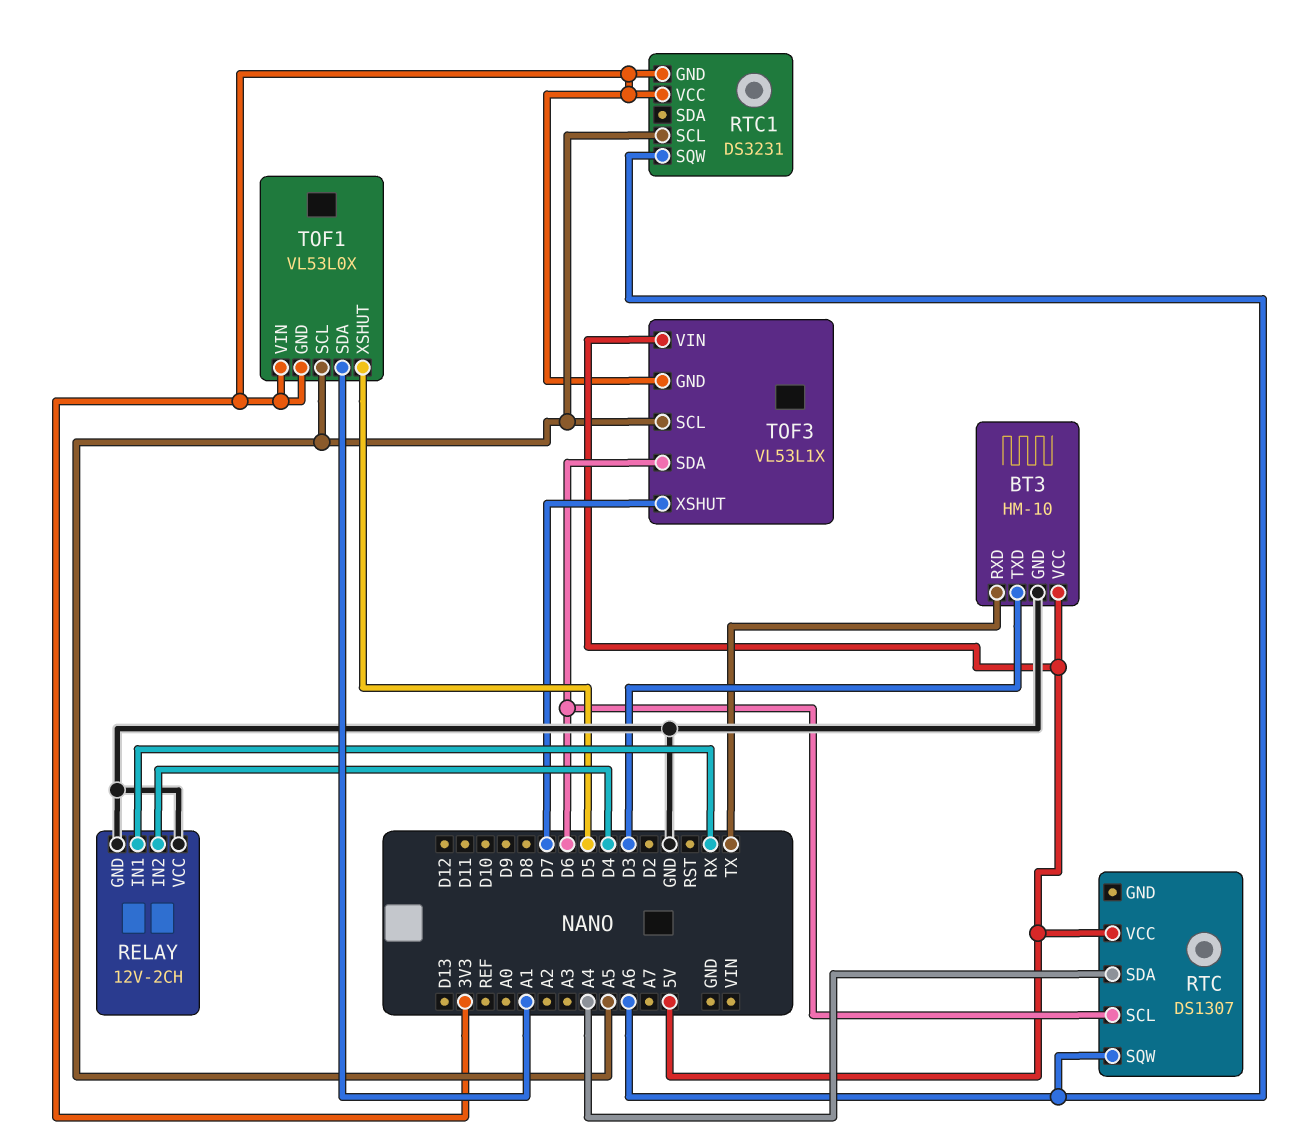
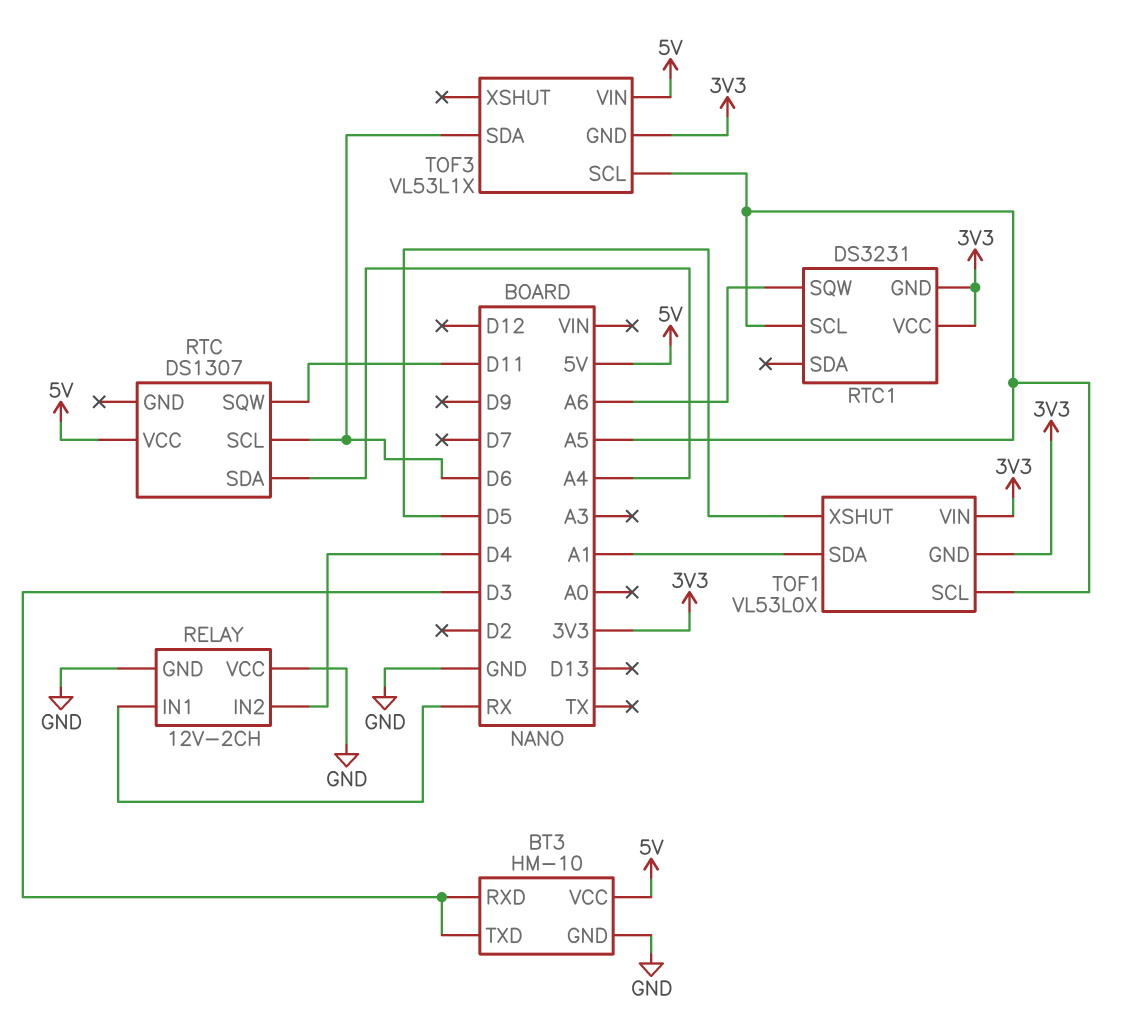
BT3 pin RXD: TX -> D3
RTC pin SQW: A6 -> D11
TOF3 pin XSHUT: D7 -> none

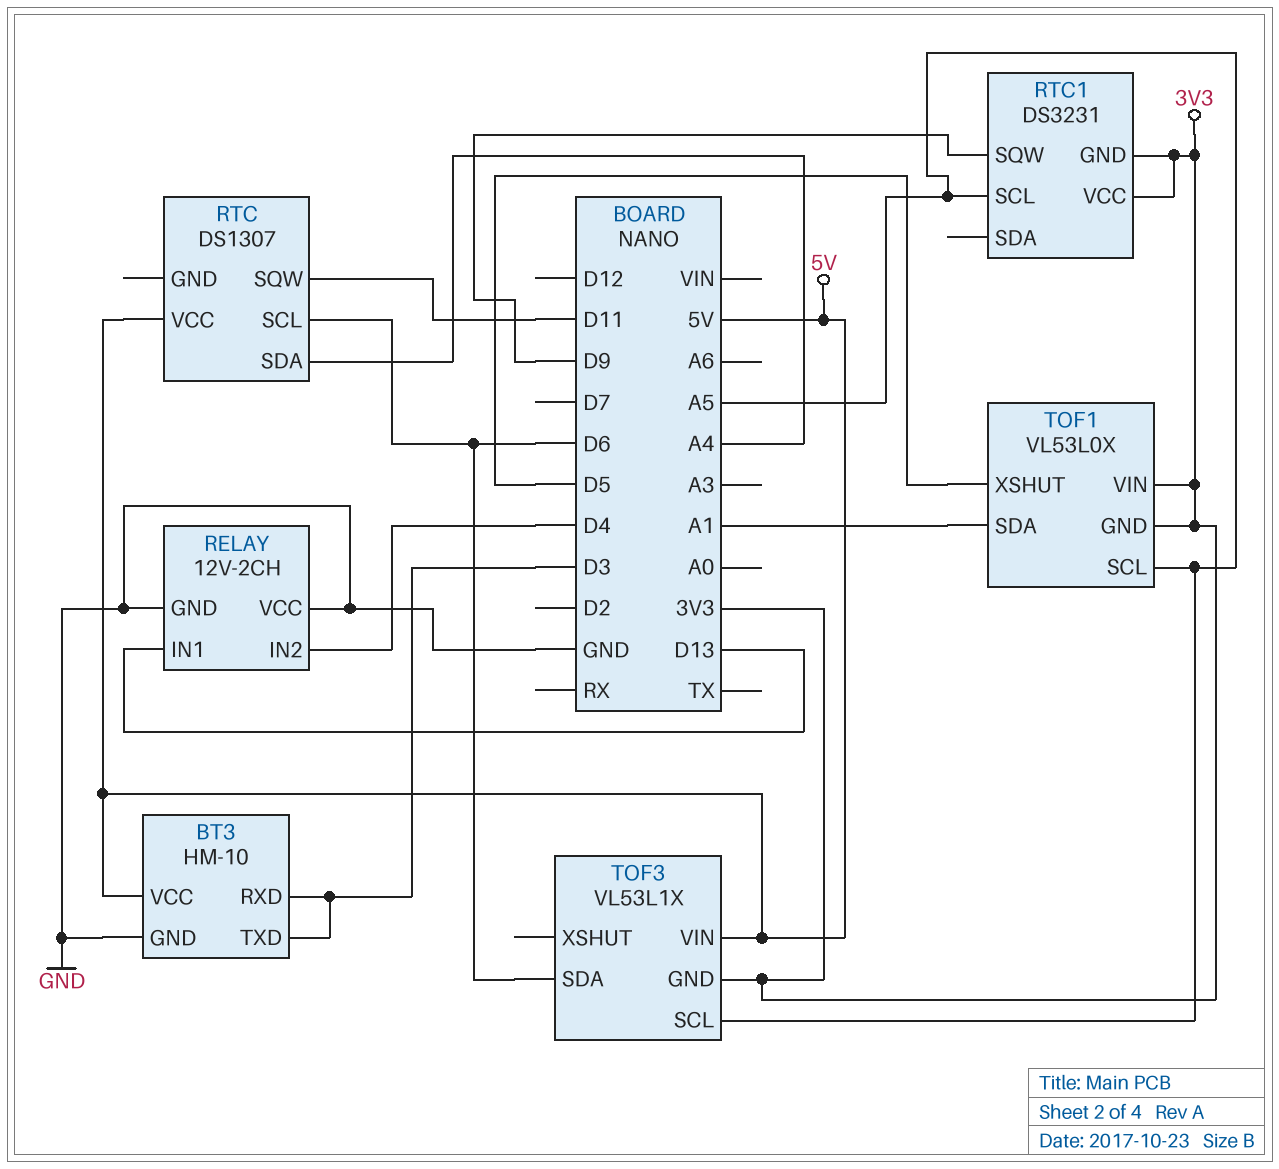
RELAY pin IN1: RX -> D13
RTC1 pin SQW: A6 -> D9

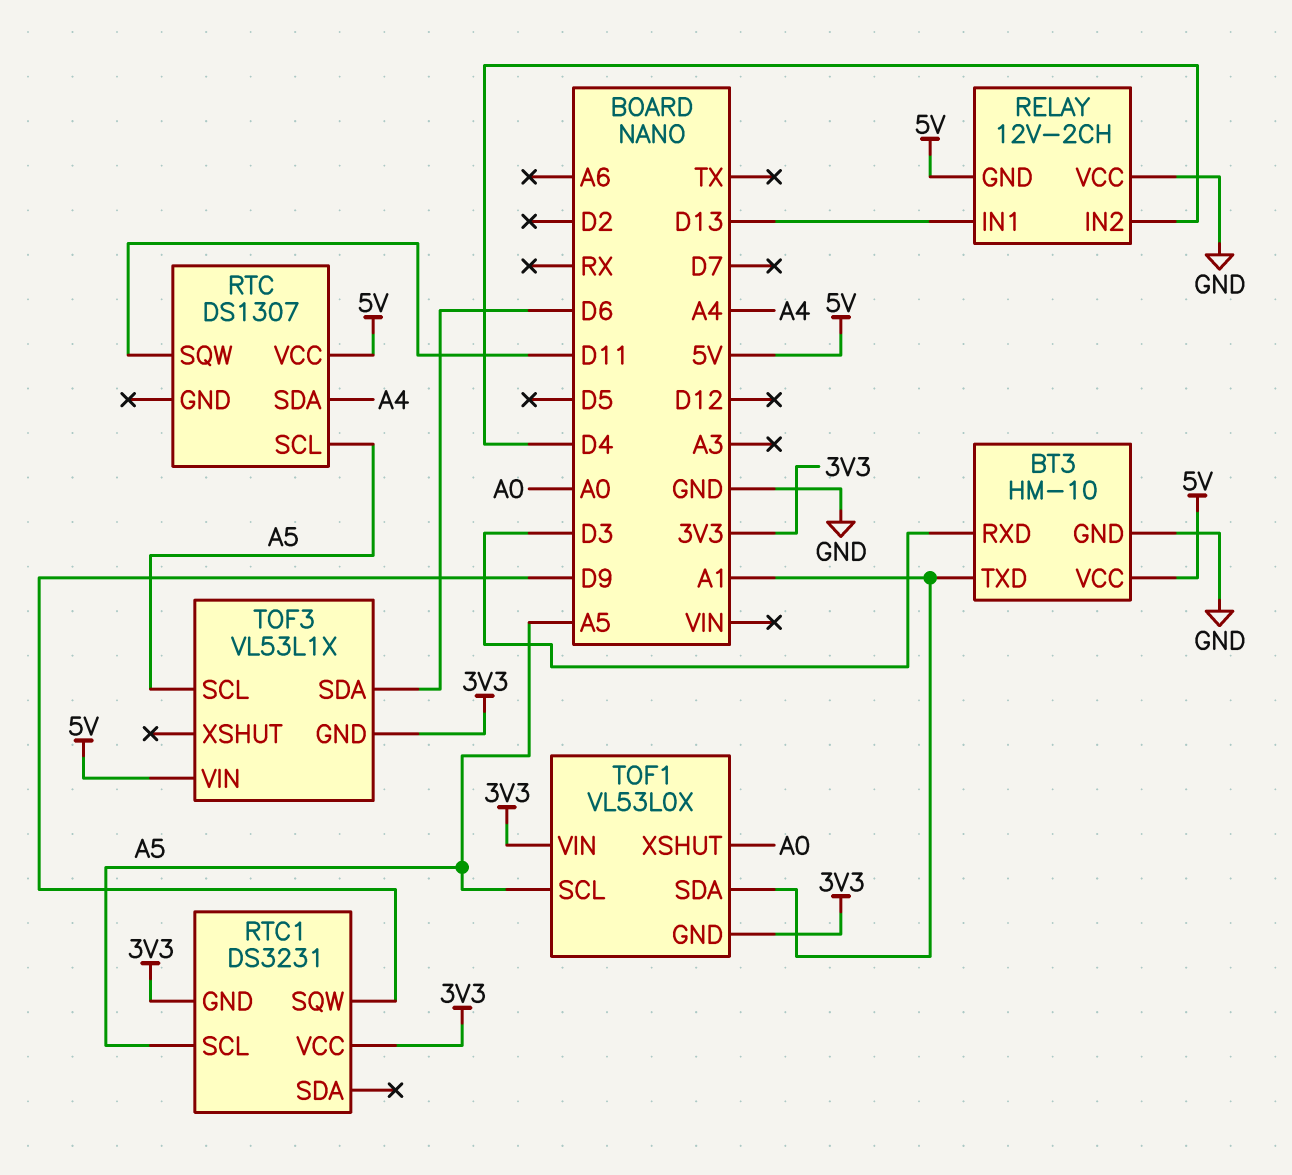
BT3 pin TXD: D3 -> A1
RELAY pin GND: GND -> 5V
RTC pin SCL: D6 -> A5
TOF1 pin XSHUT: D5 -> A0

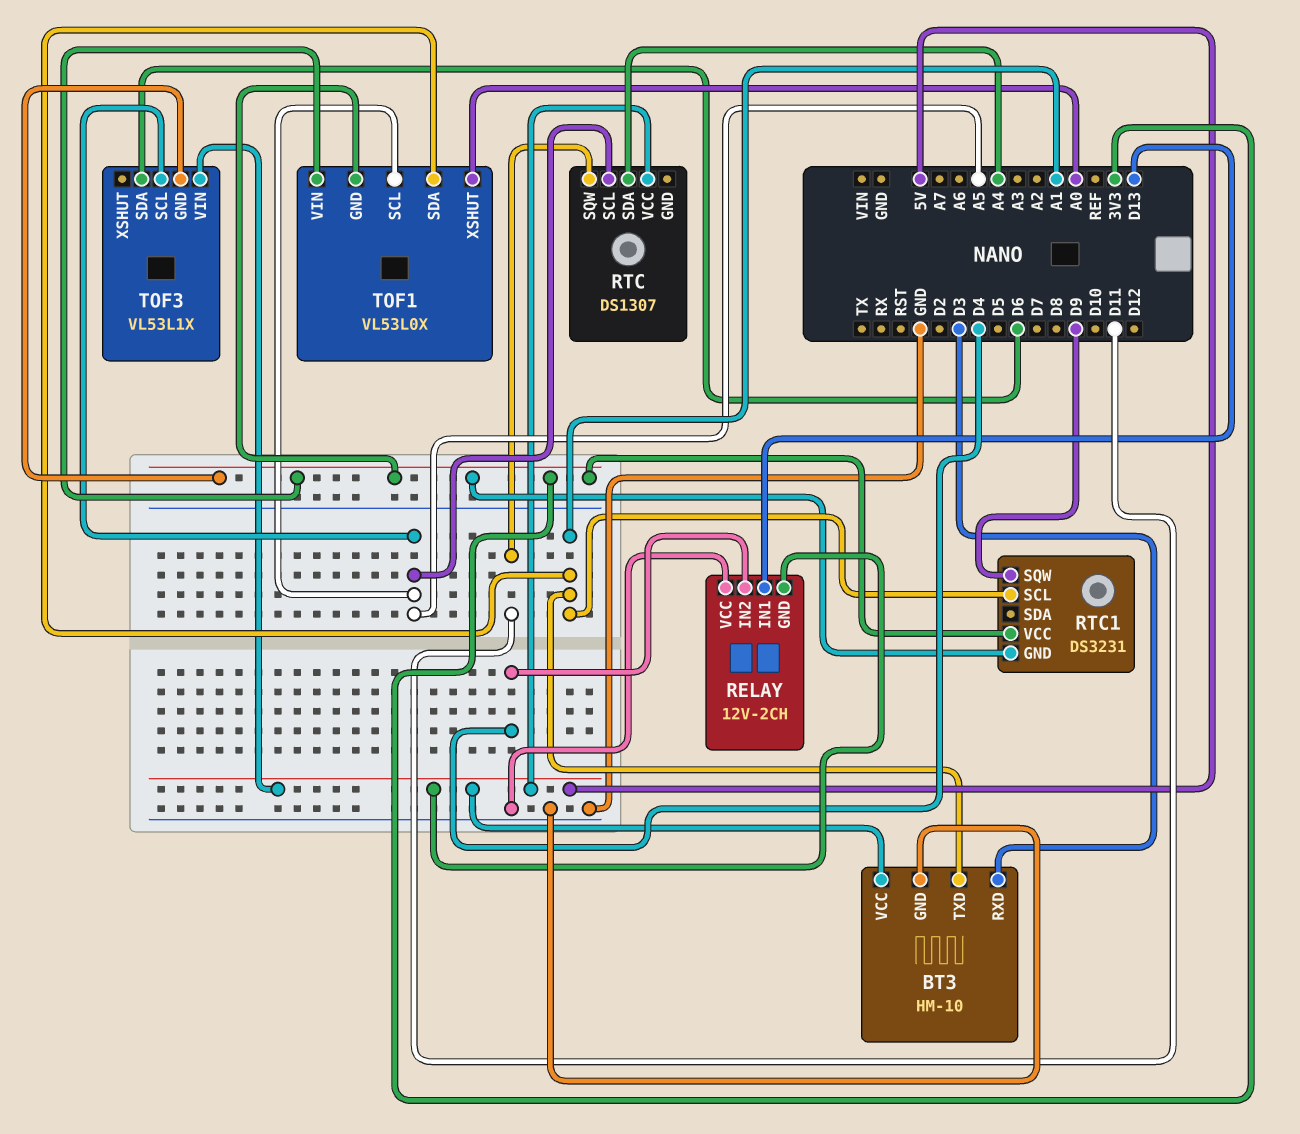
RTC1 pin SCL: A5 -> A1

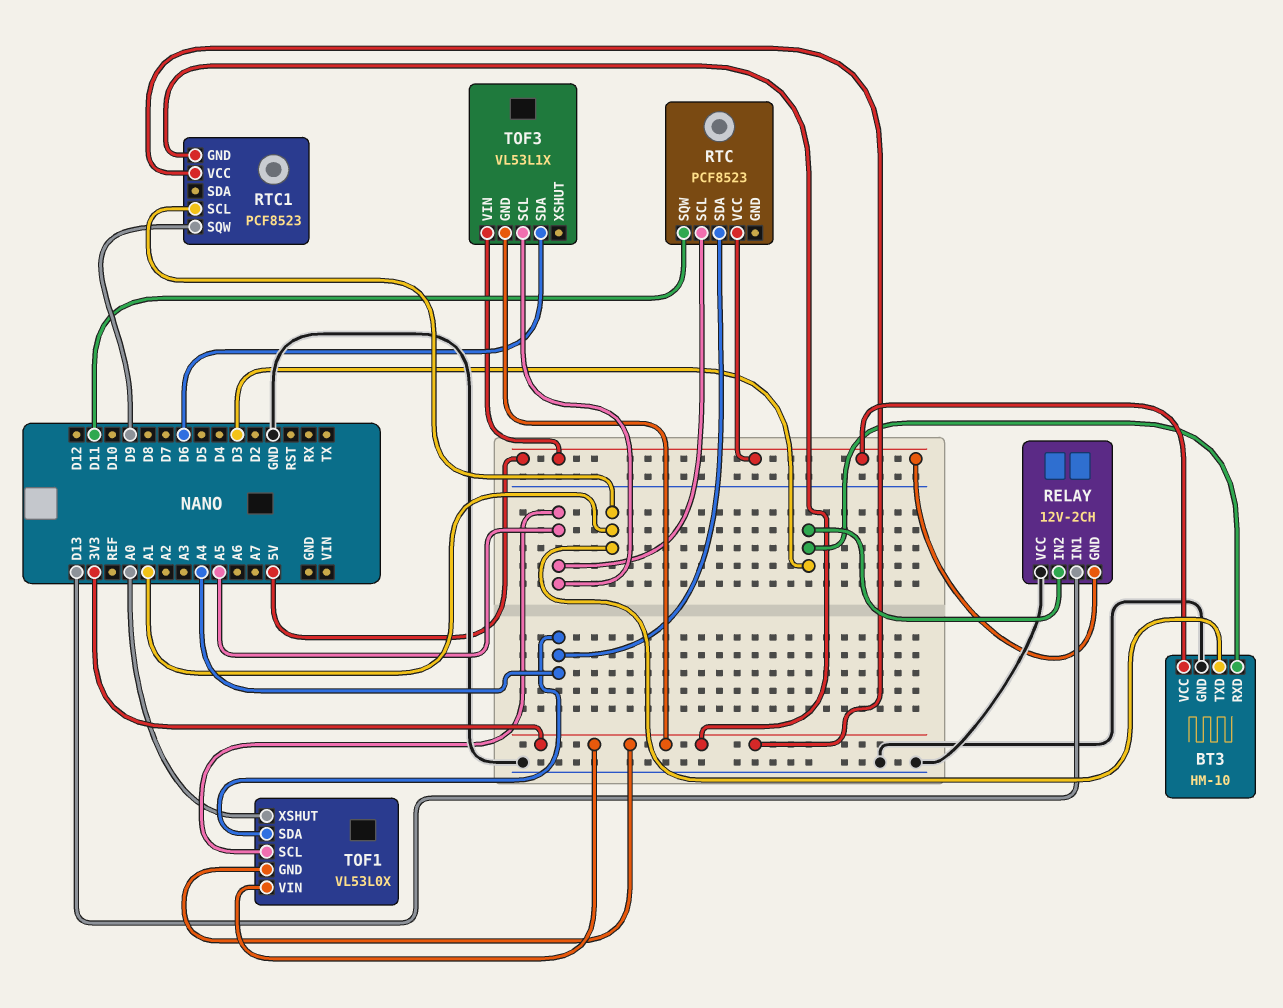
RELAY pin IN2: D4 -> D3
RTC: DS1307 -> PCF8523
RTC1: DS3231 -> PCF8523
TOF1 pin SDA: A1 -> A4

